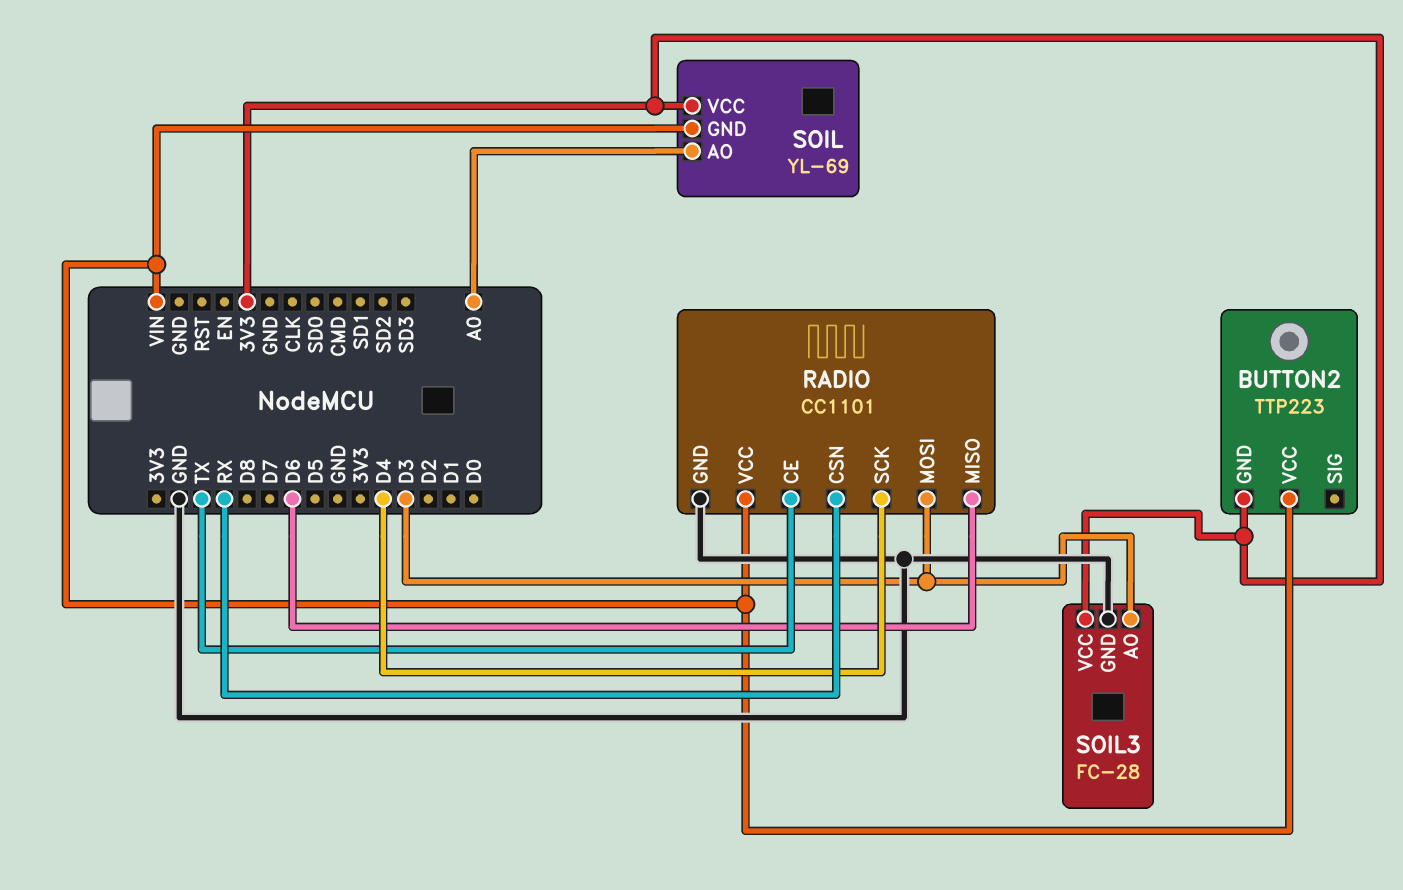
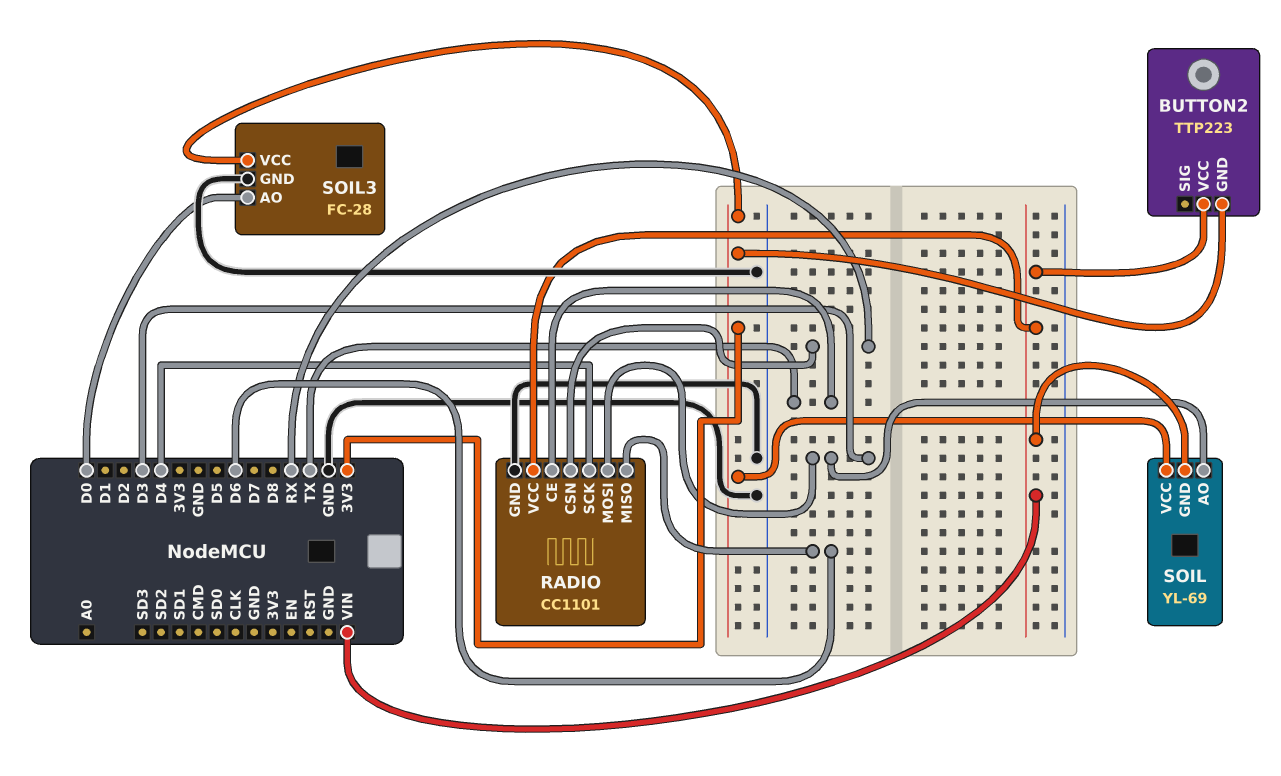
SOIL pin AO: A0 -> D3
SOIL3 pin AO: D3 -> D0

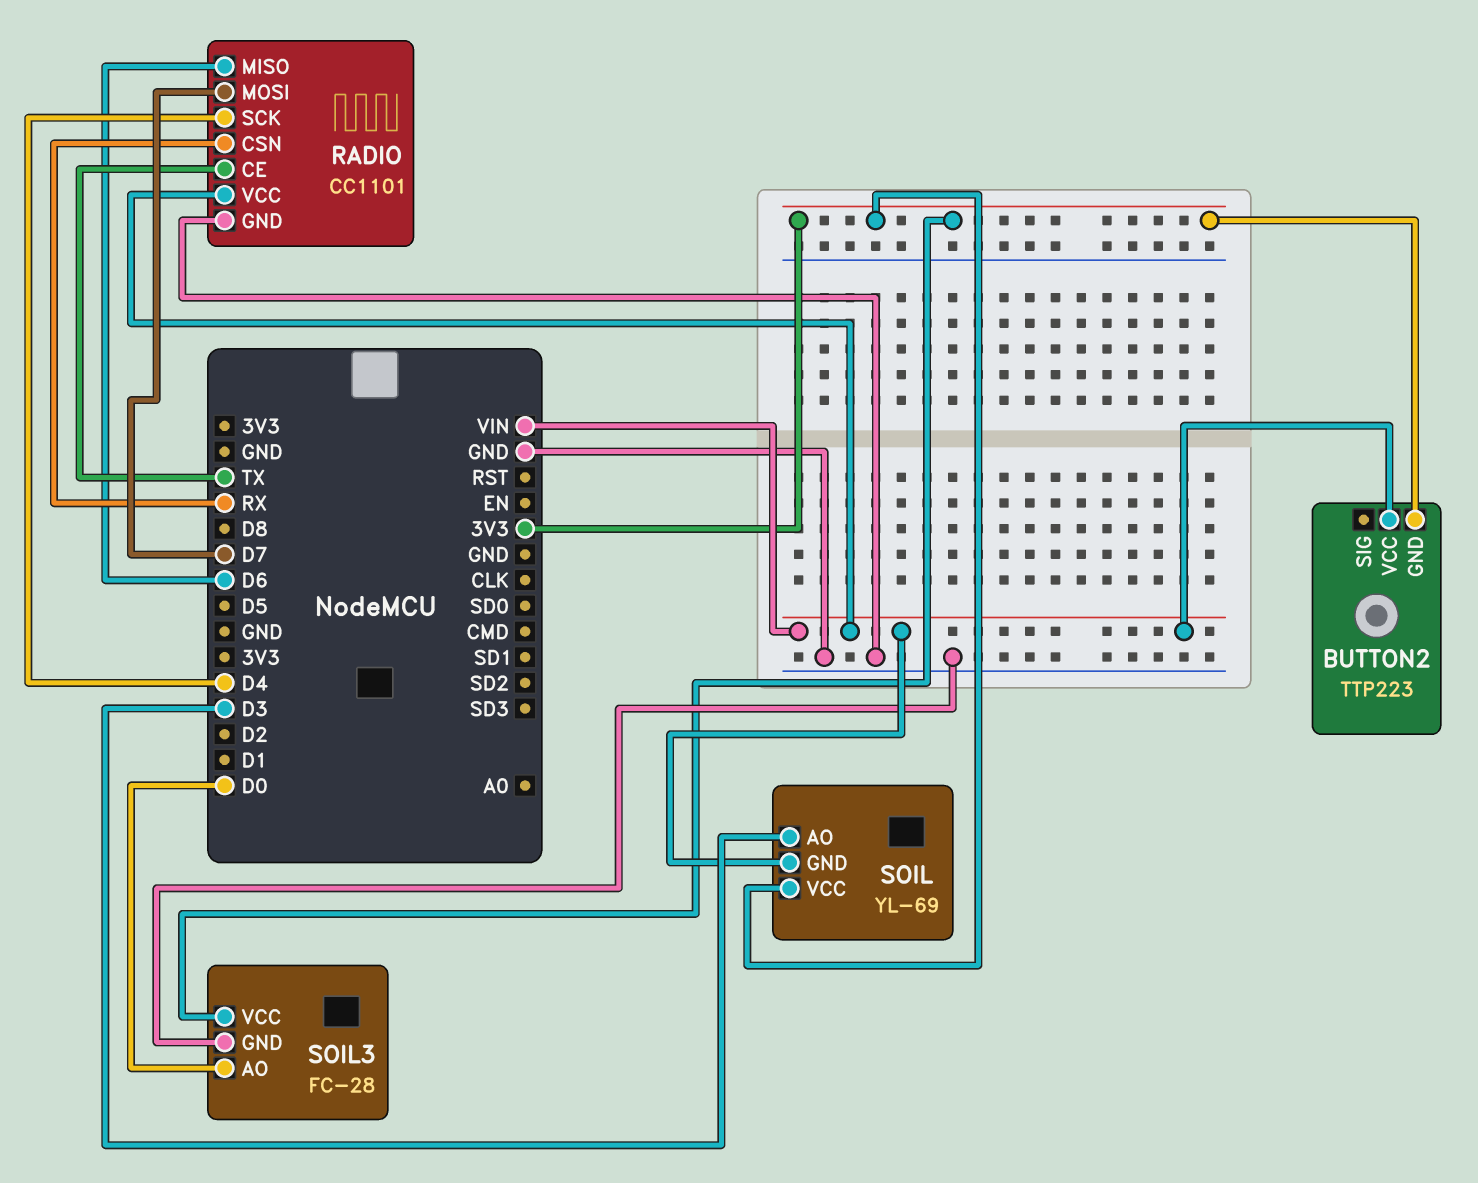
RADIO pin MOSI: D3 -> D7

